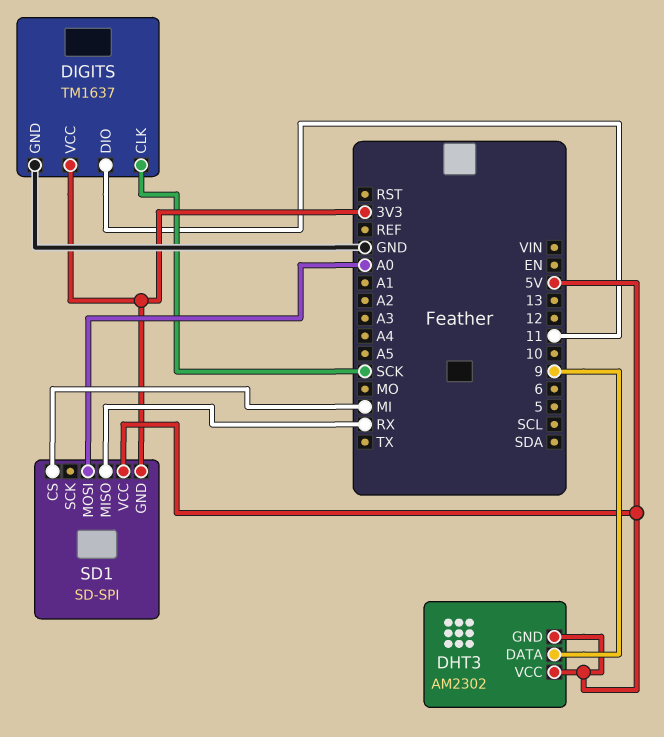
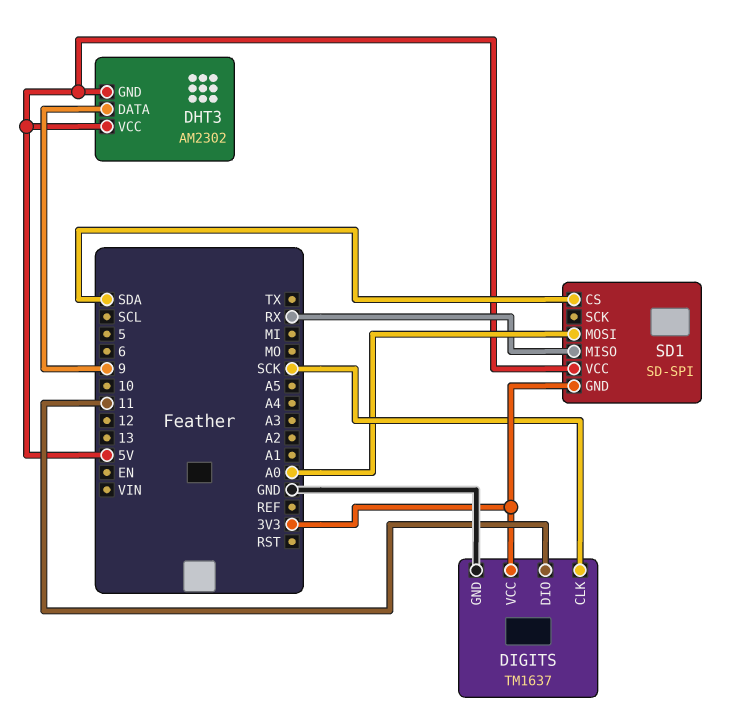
SD1 pin CS: MI -> SDA

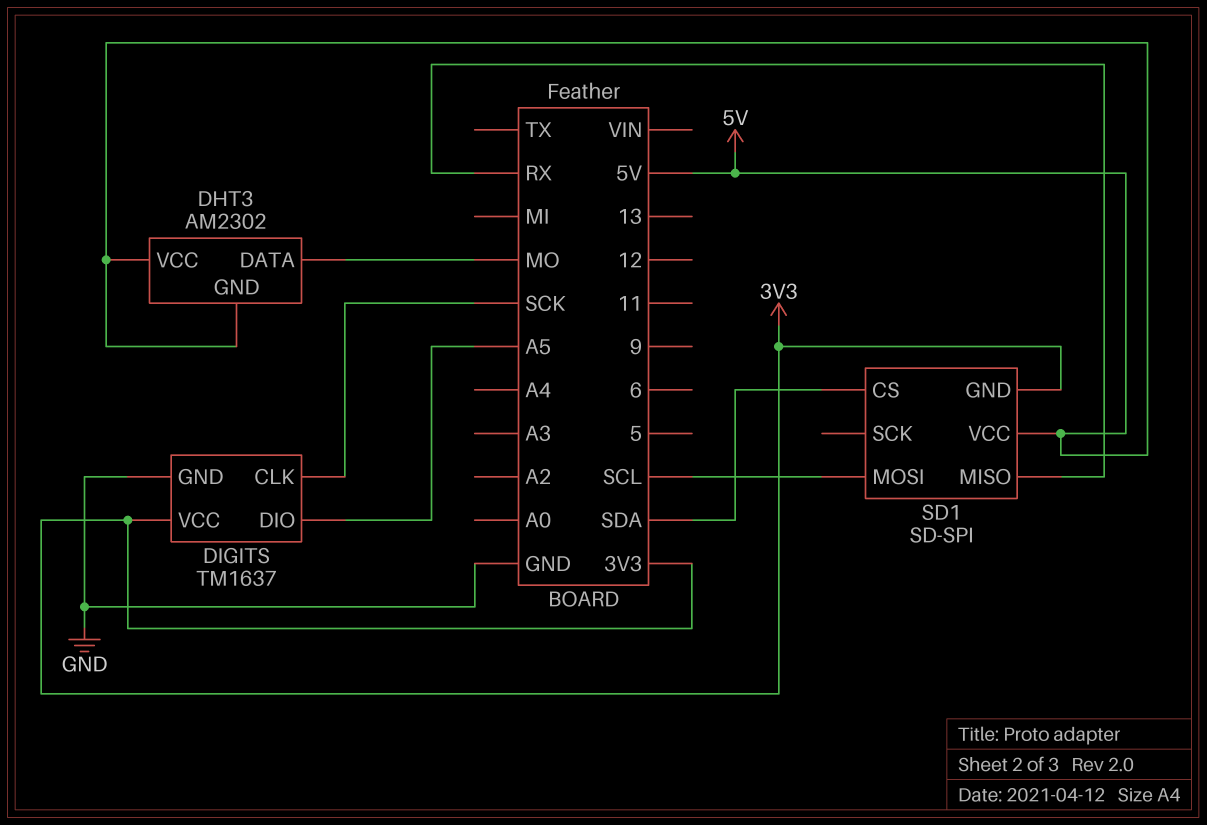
DHT3 pin DATA: 9 -> MO
DIGITS pin DIO: 11 -> A5
SD1 pin MOSI: A0 -> SCL

